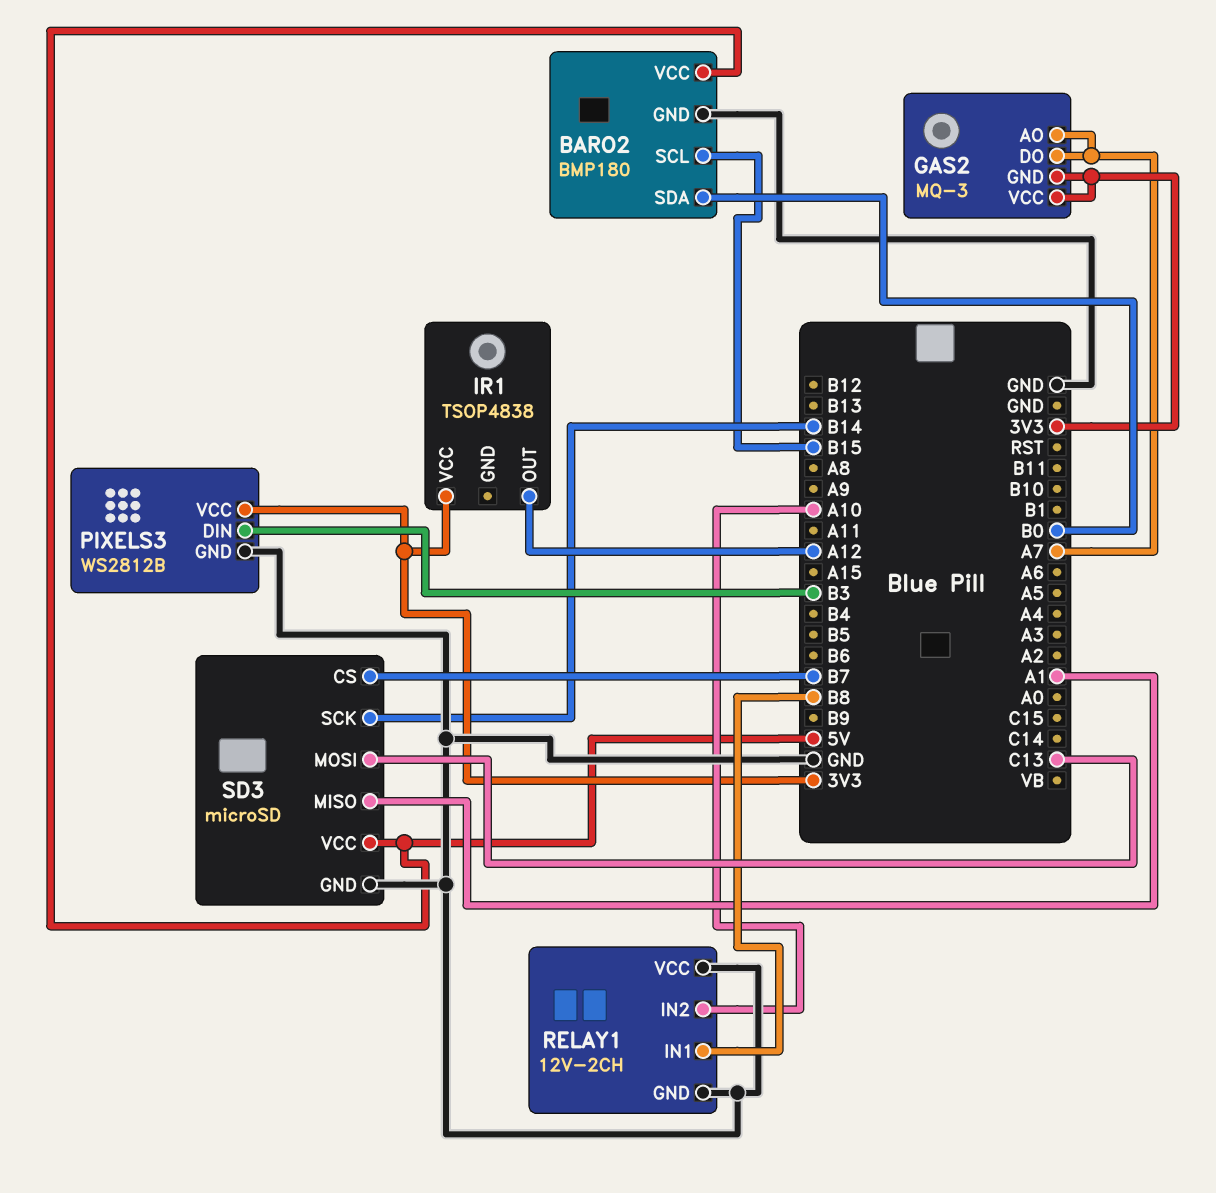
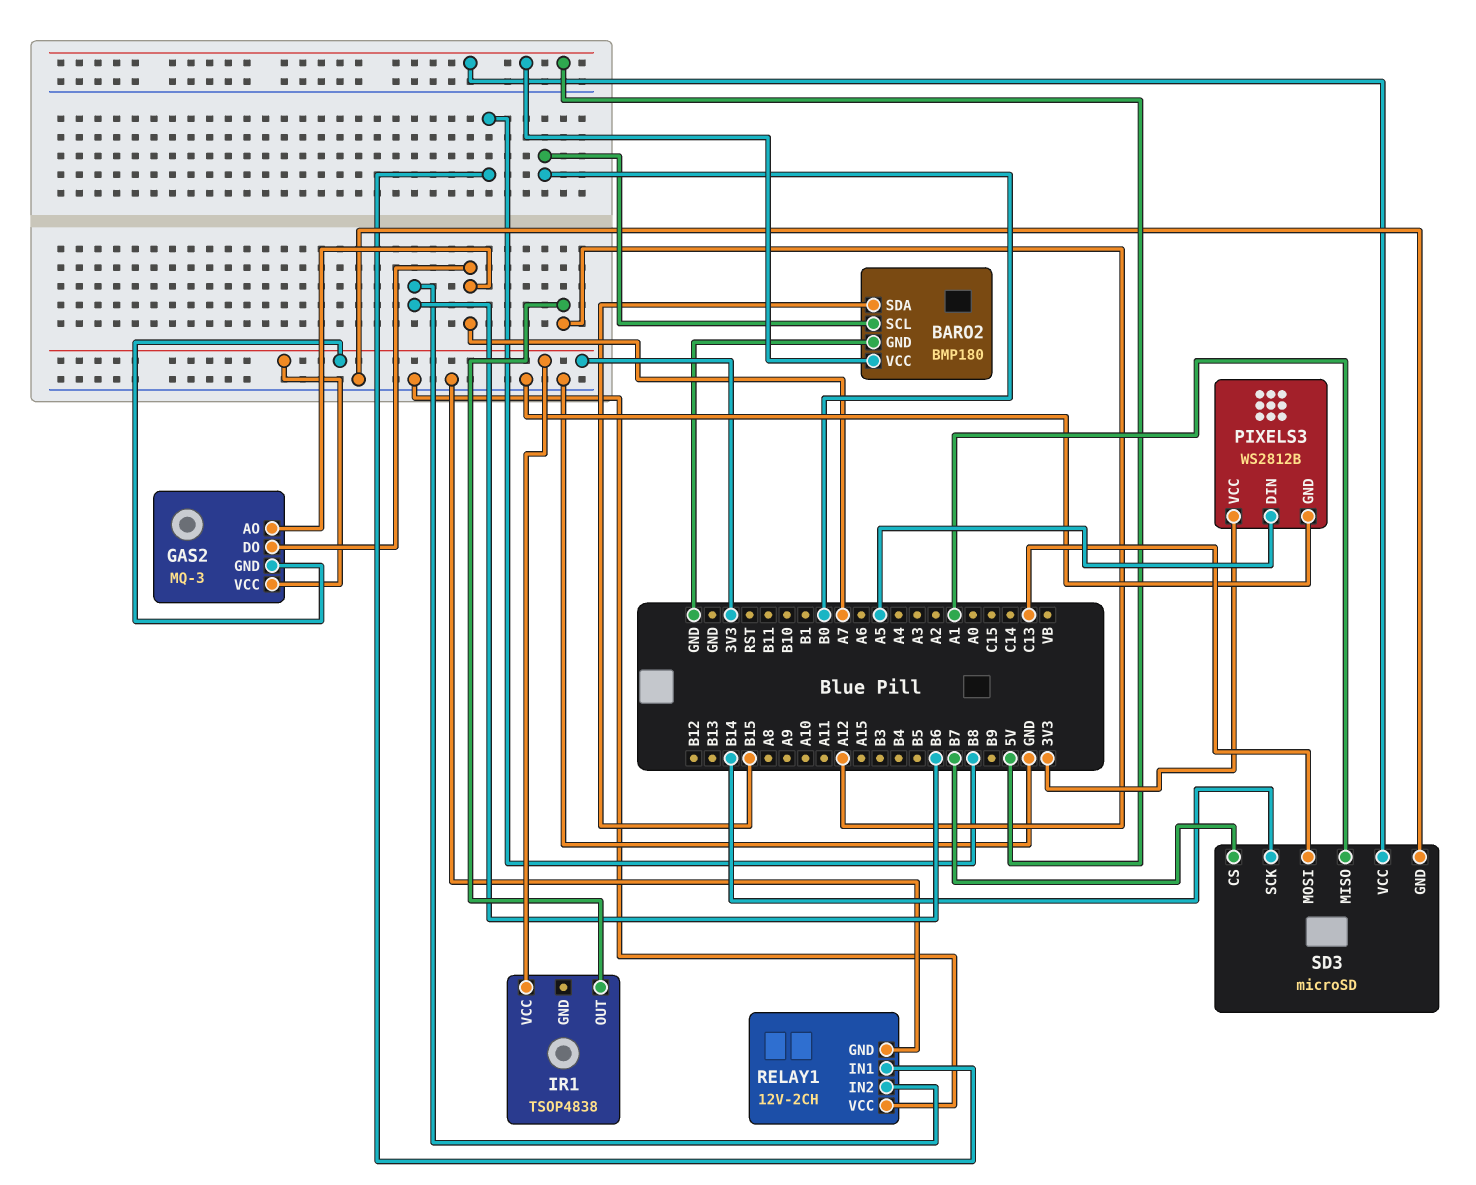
BARO2 pin SCL: B15 -> B0
BARO2 pin SDA: B0 -> B15
PIXELS3 pin DIN: B3 -> A5
RELAY1 pin IN2: A10 -> B6

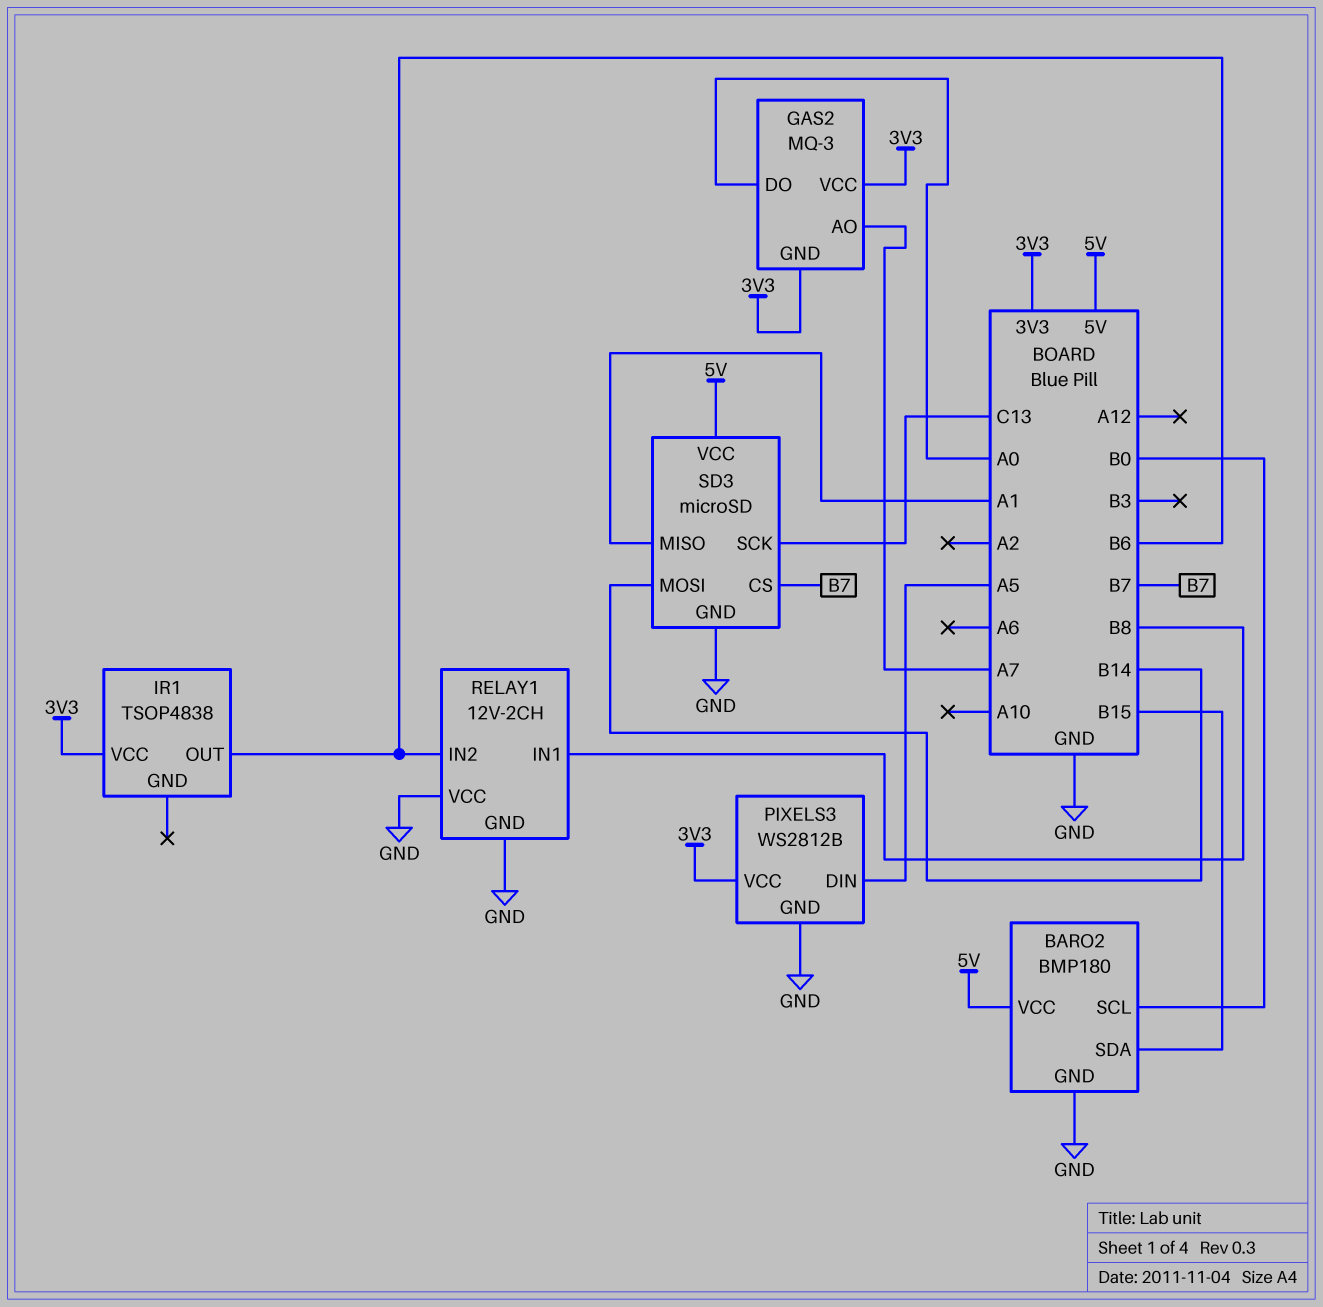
GAS2 pin DO: A7 -> A0
IR1 pin OUT: A12 -> B6
SD3 pin MOSI: C13 -> B14
SD3 pin SCK: B14 -> C13

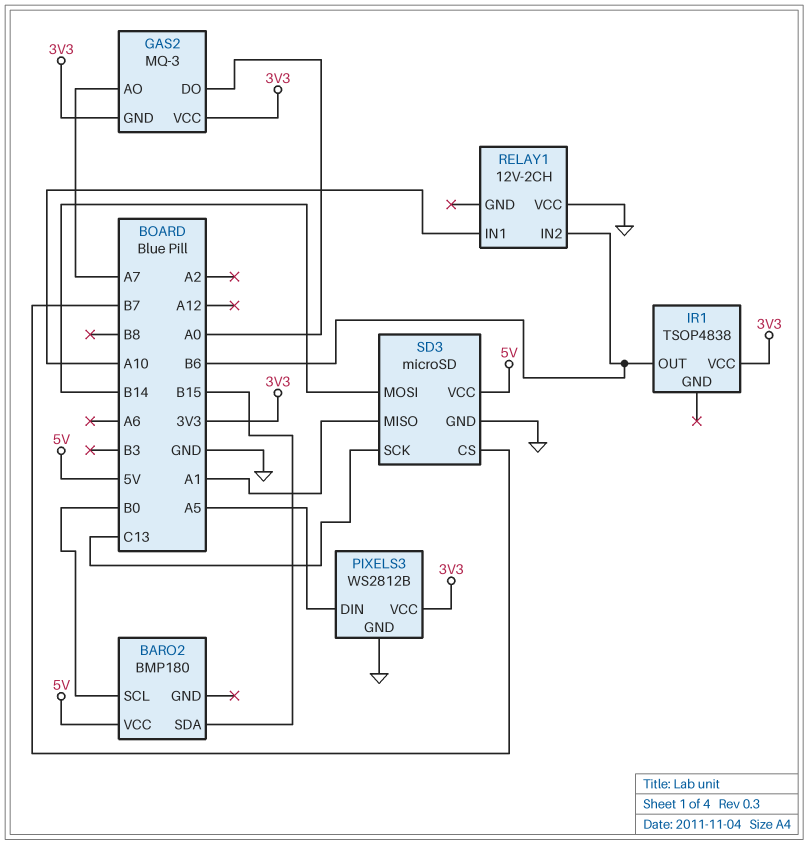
BARO2 pin GND: GND -> none
RELAY1 pin GND: GND -> none
RELAY1 pin IN1: B8 -> A10

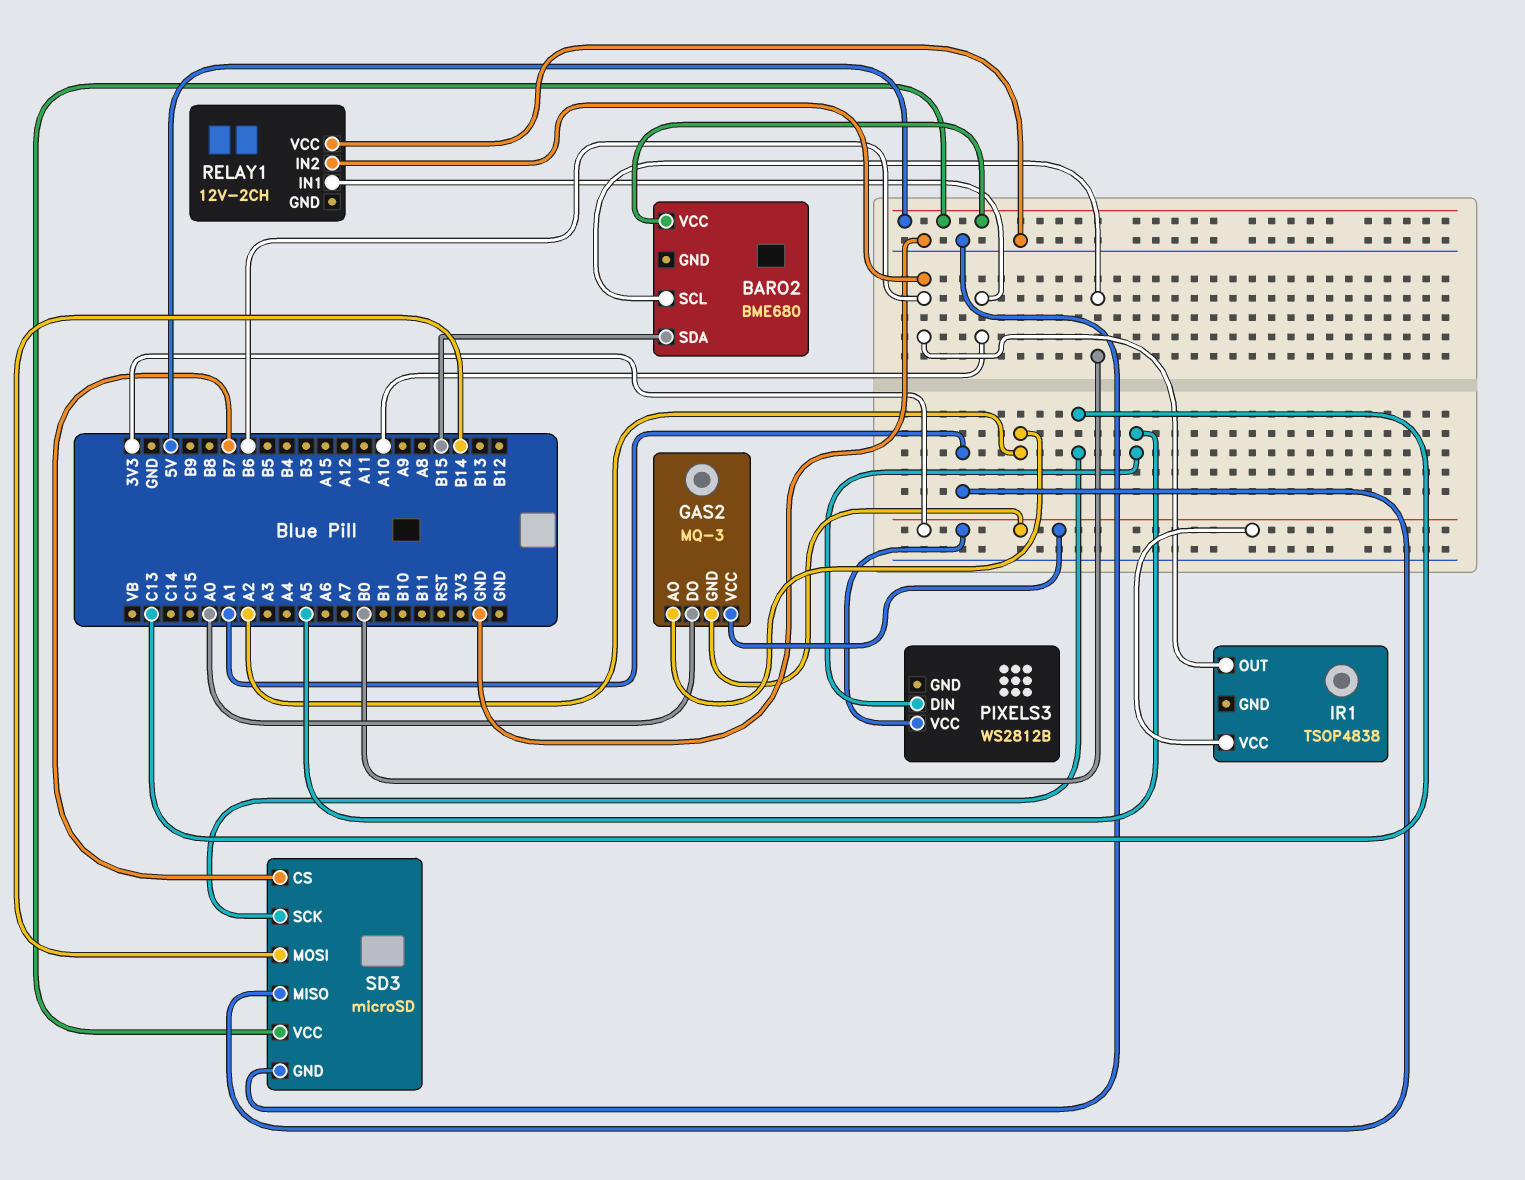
BARO2: BMP180 -> BME680
GAS2 pin AO: A7 -> A2
PIXELS3 pin GND: GND -> none

